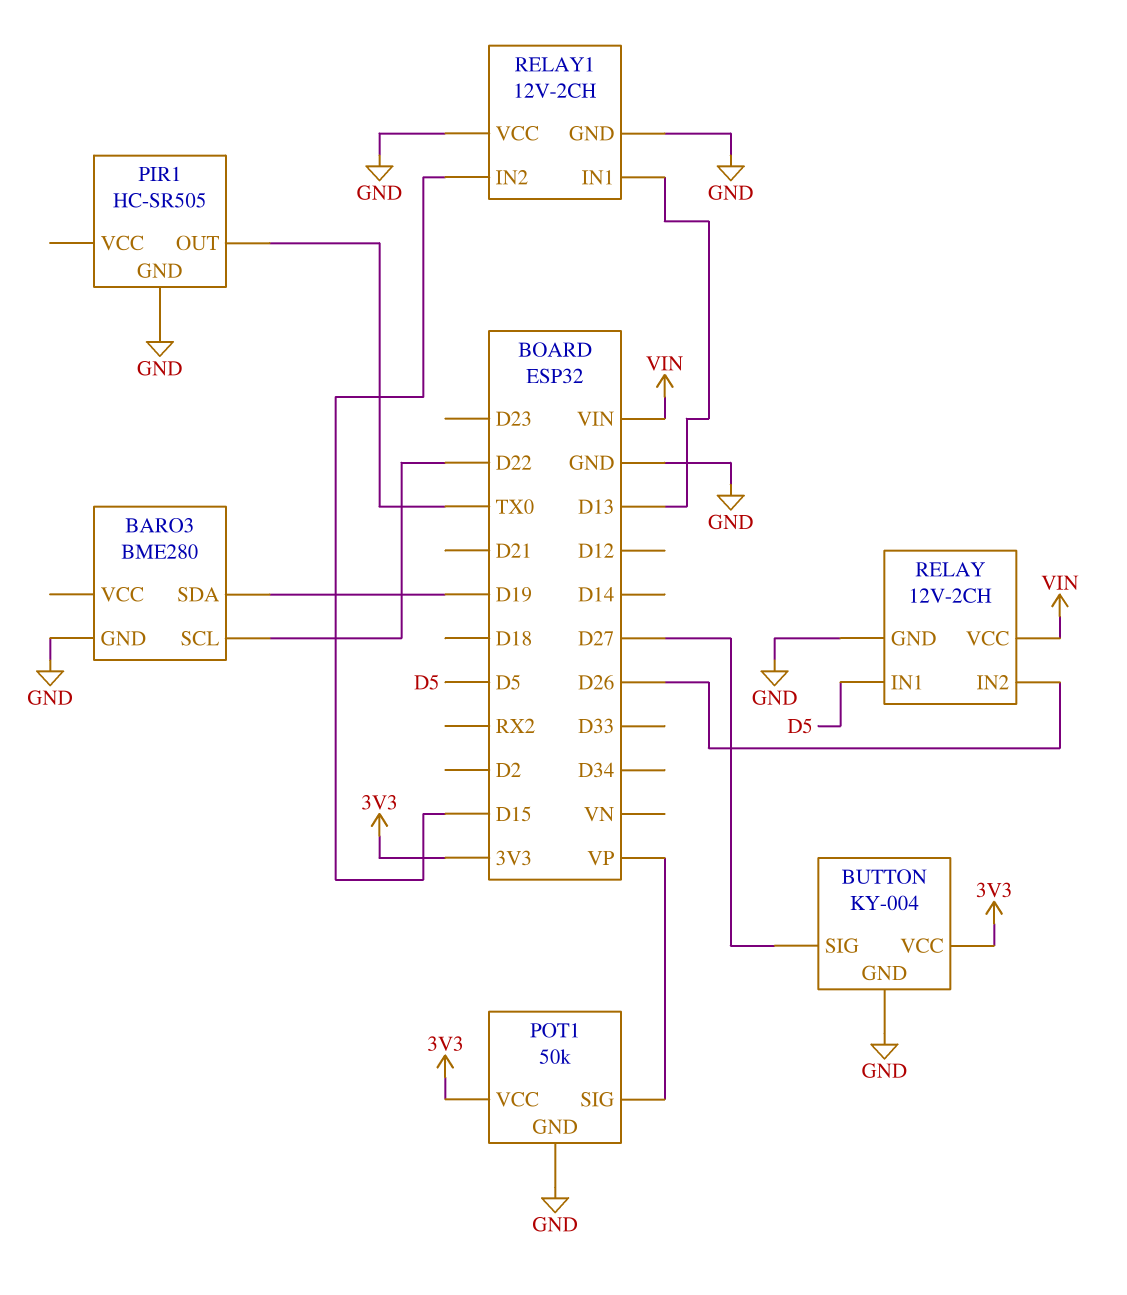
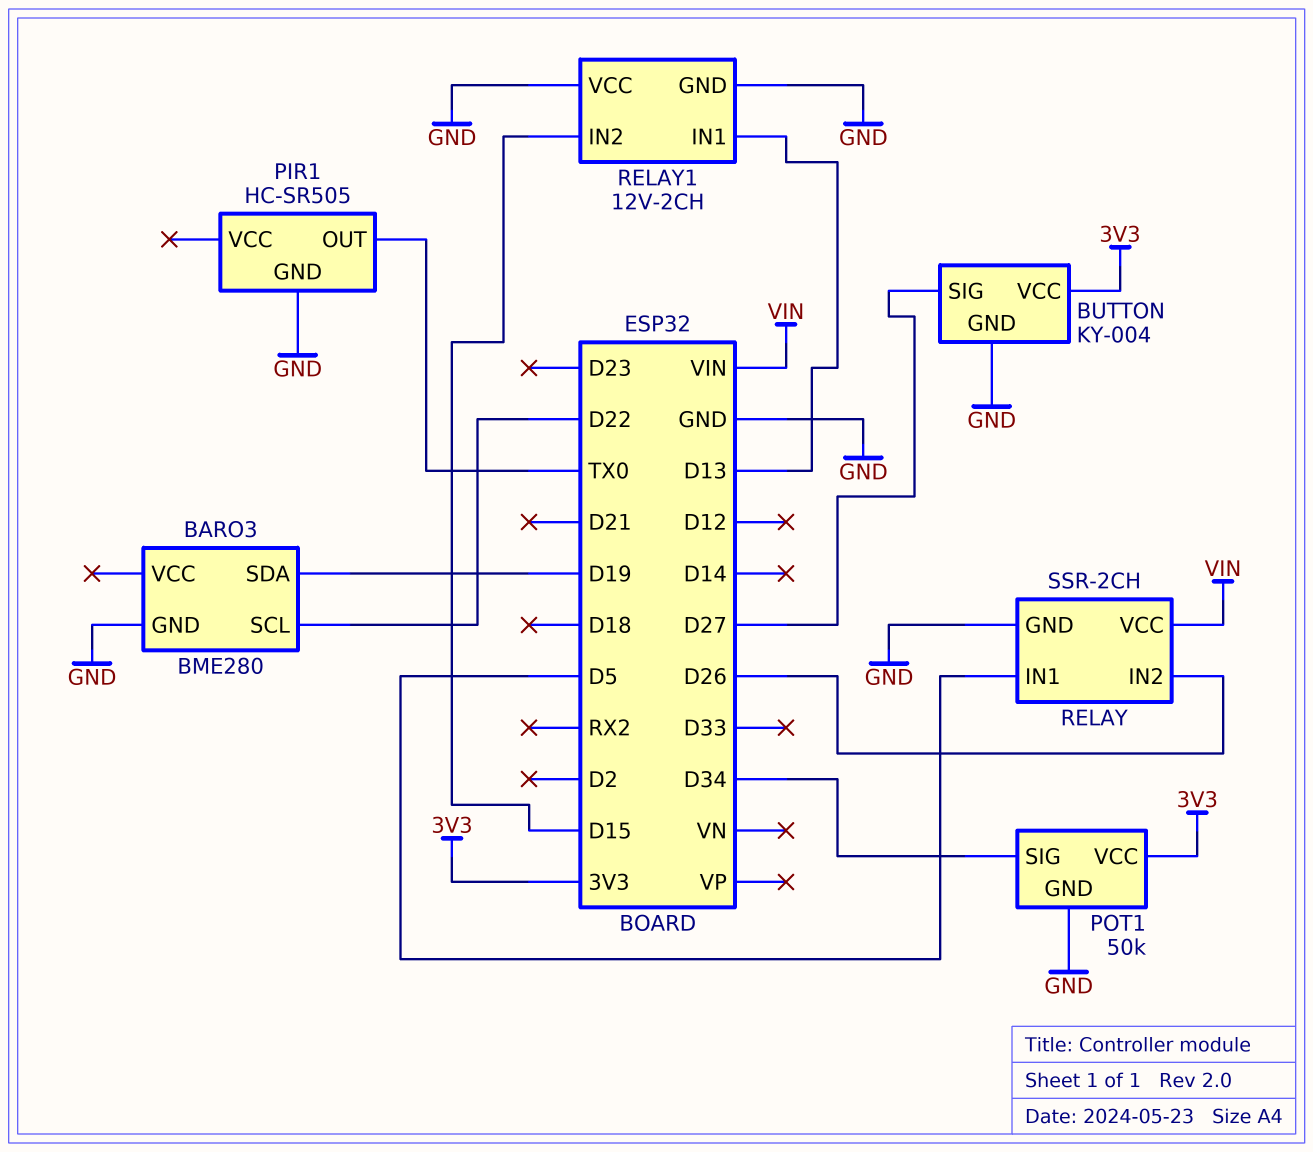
POT1 pin SIG: VP -> D34
RELAY: 12V-2CH -> SSR-2CH

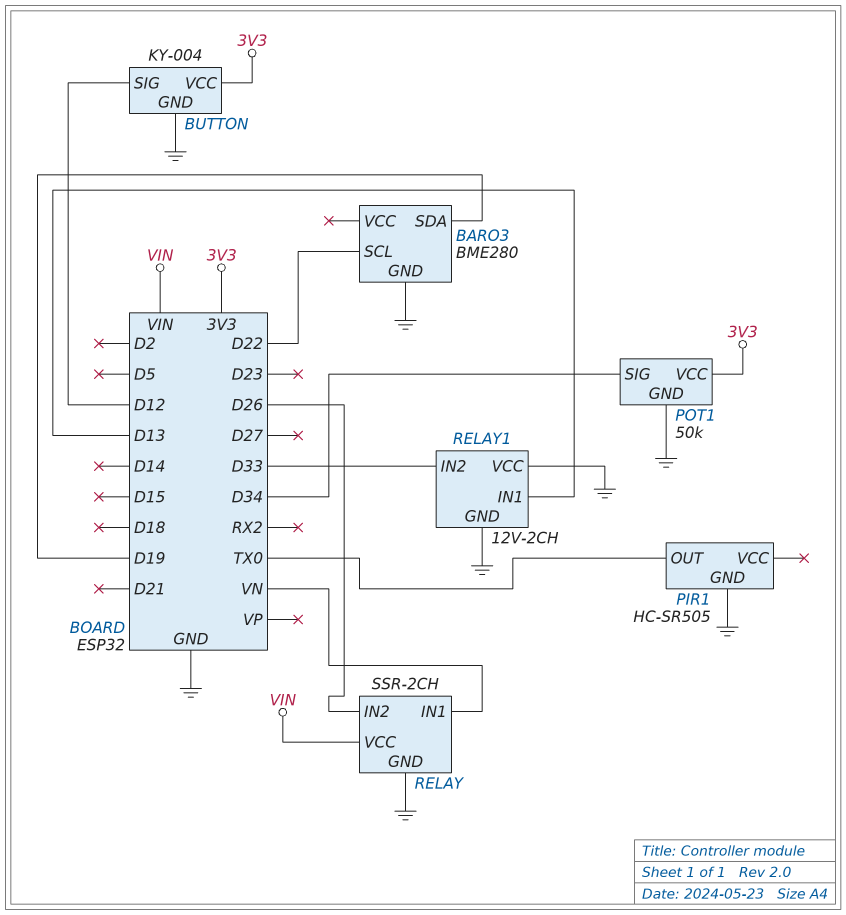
BUTTON pin SIG: D27 -> D12
RELAY pin IN1: D5 -> VN
RELAY1 pin IN2: D15 -> D33

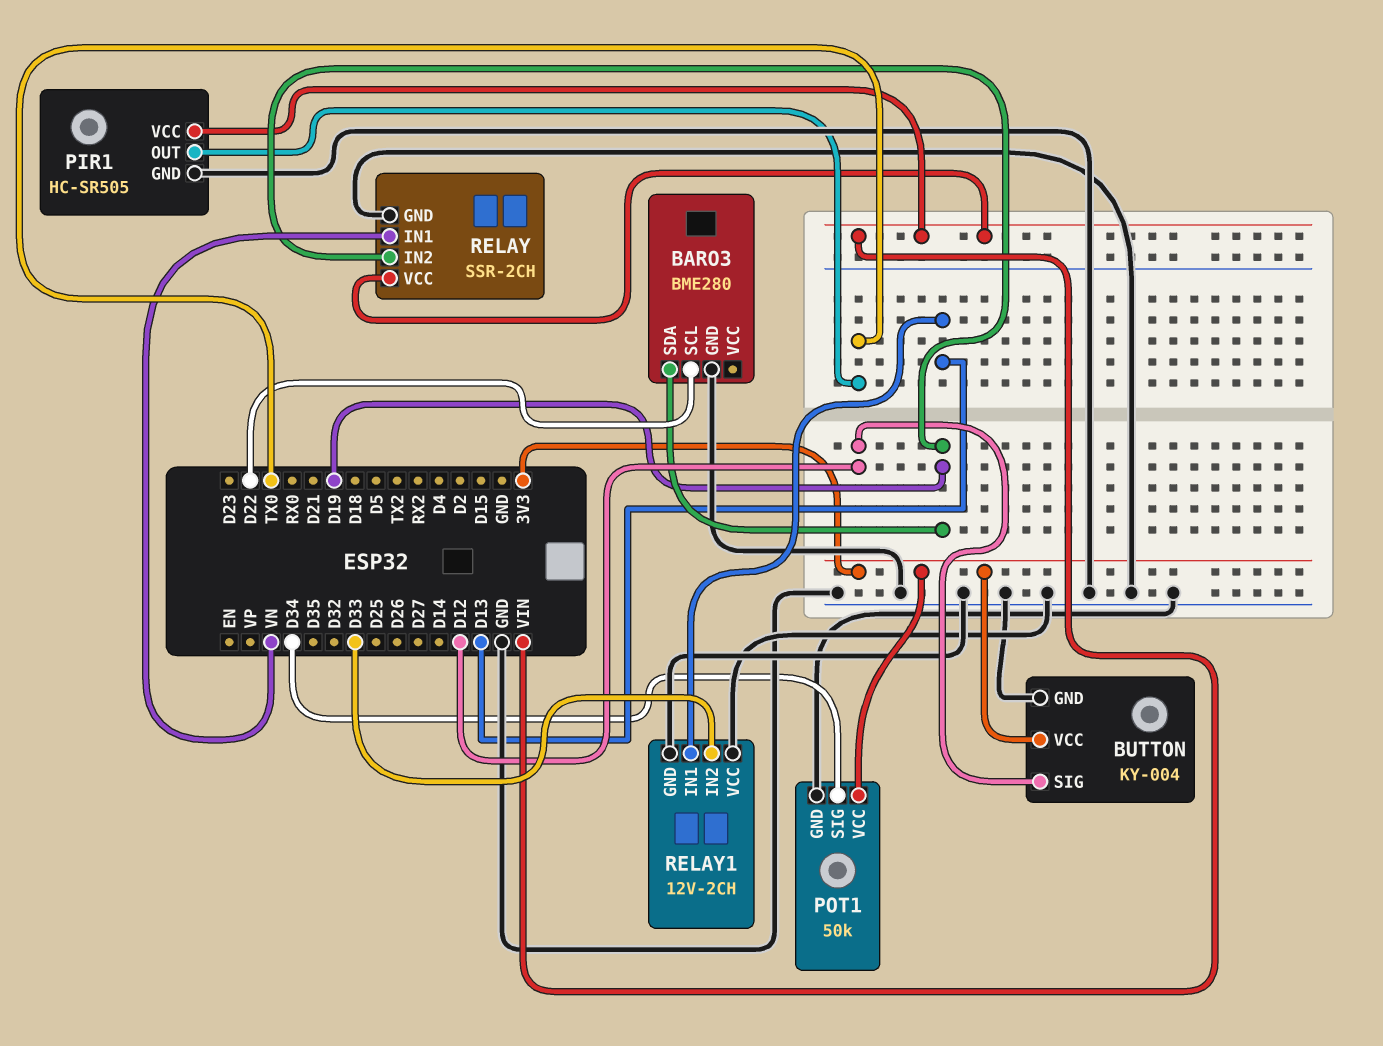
PIR1 pin VCC: none -> VIN
RELAY pin IN2: D26 -> D19

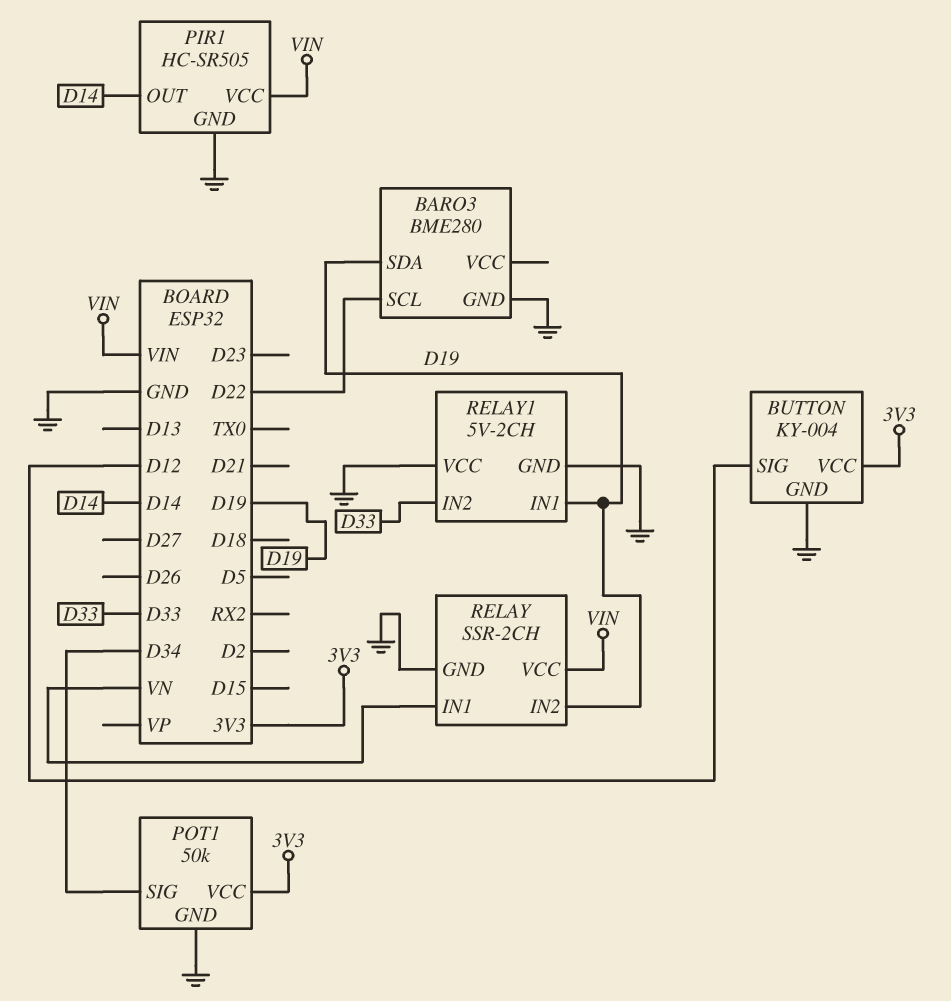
PIR1 pin OUT: TX0 -> D14
RELAY1: 12V-2CH -> 5V-2CH
RELAY1 pin IN1: D13 -> D19

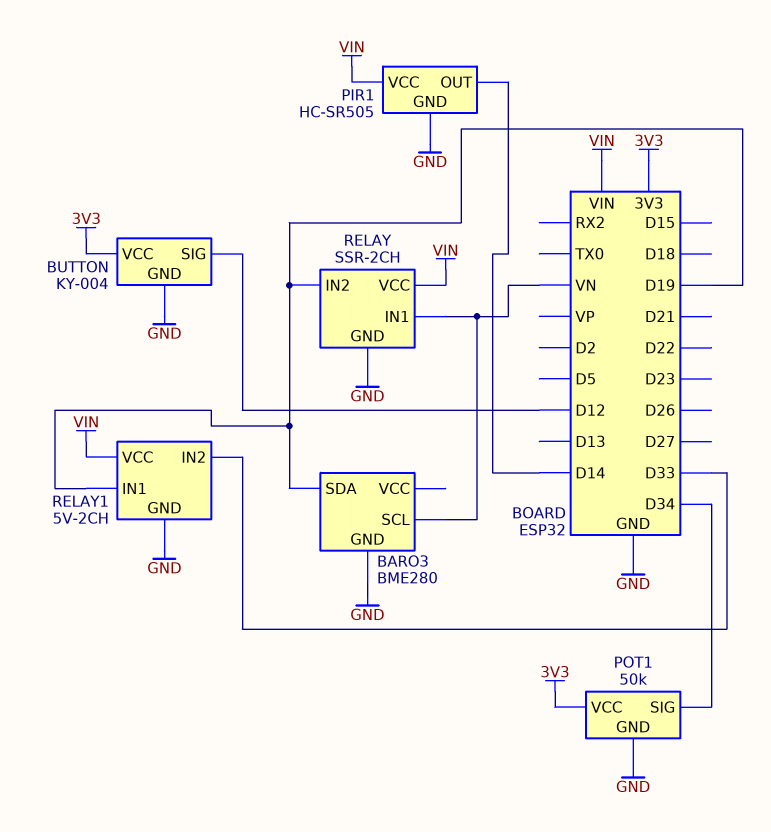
BARO3 pin SCL: D22 -> VN
RELAY1 pin VCC: GND -> VIN

